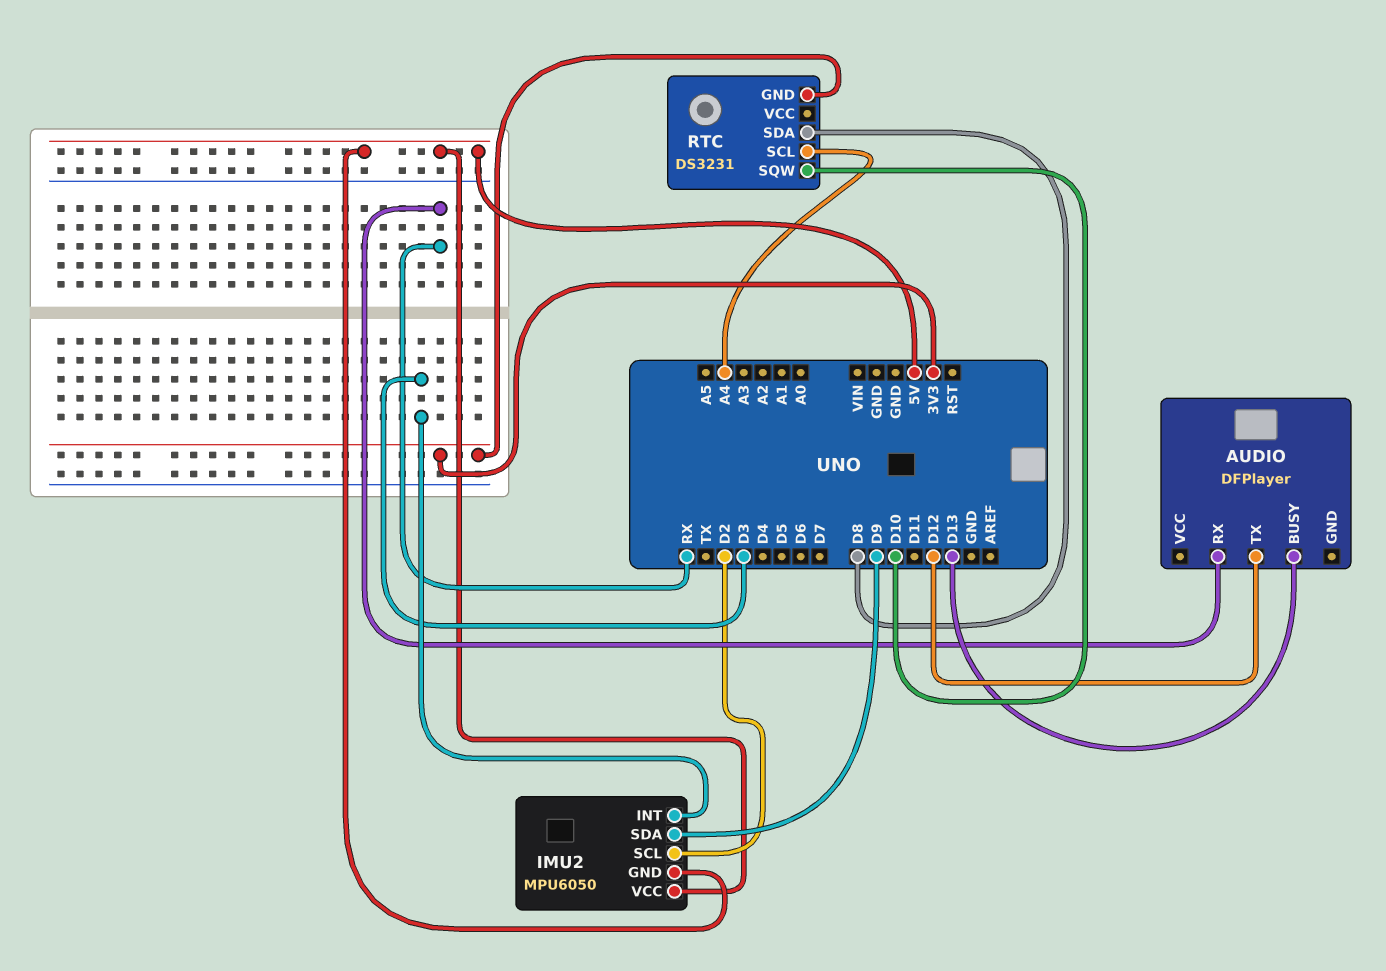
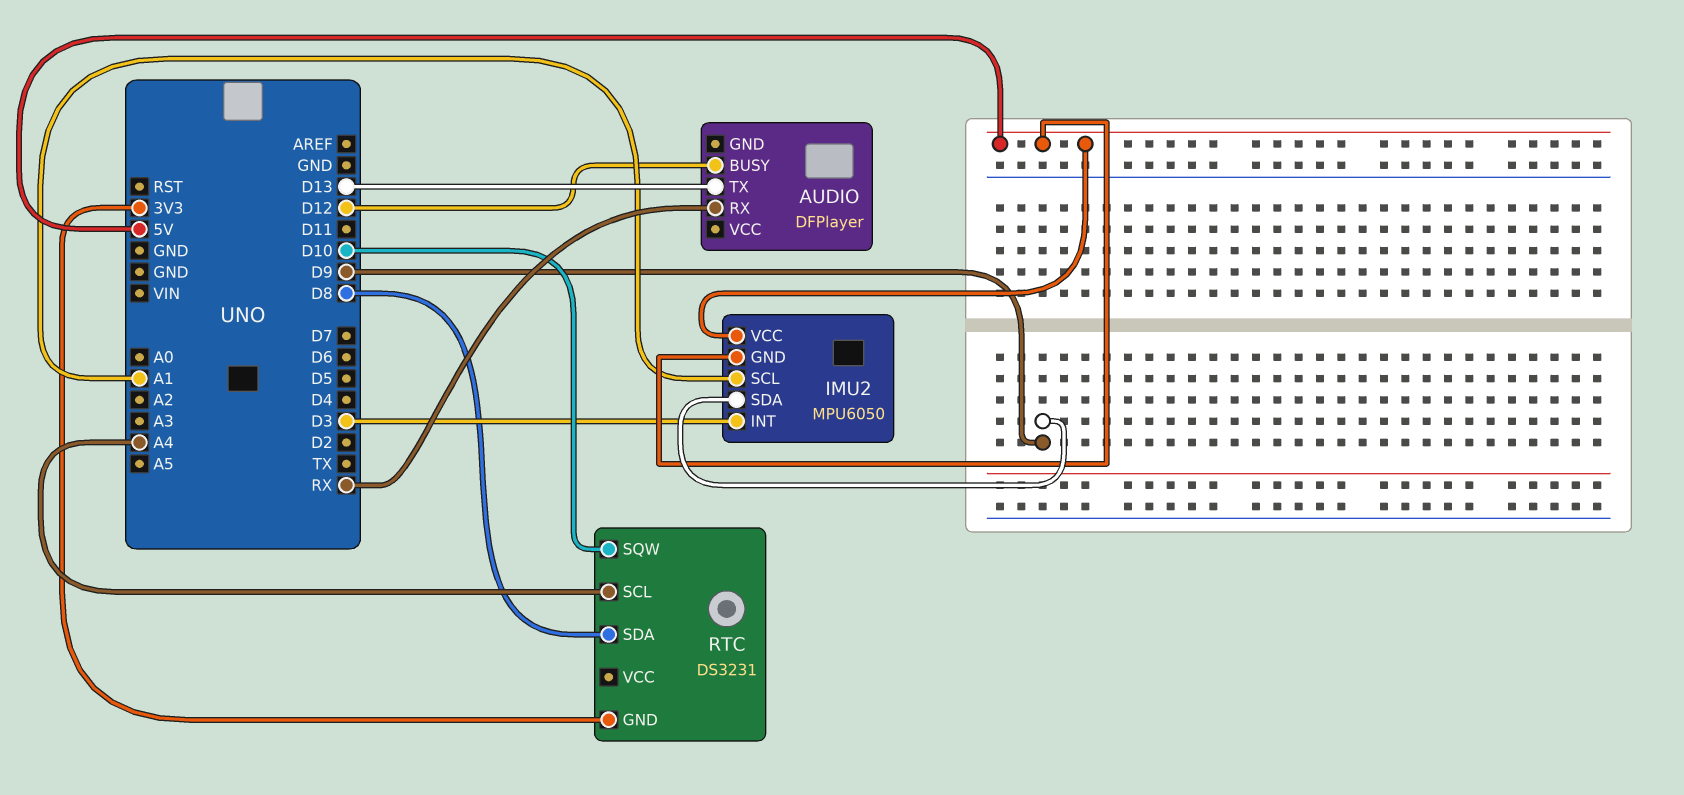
AUDIO pin BUSY: D13 -> D12
AUDIO pin TX: D12 -> D13
IMU2 pin SCL: D2 -> A1

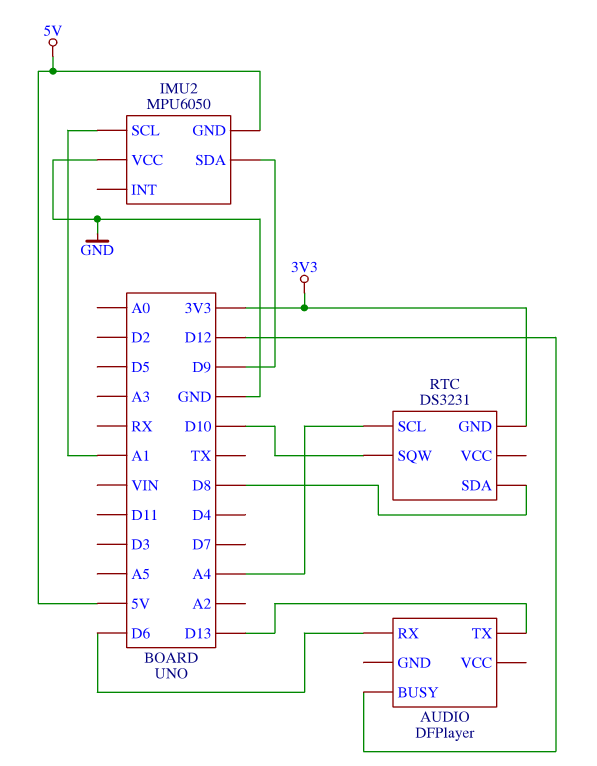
AUDIO pin RX: RX -> D6
IMU2 pin INT: D3 -> none
IMU2 pin VCC: 5V -> GND

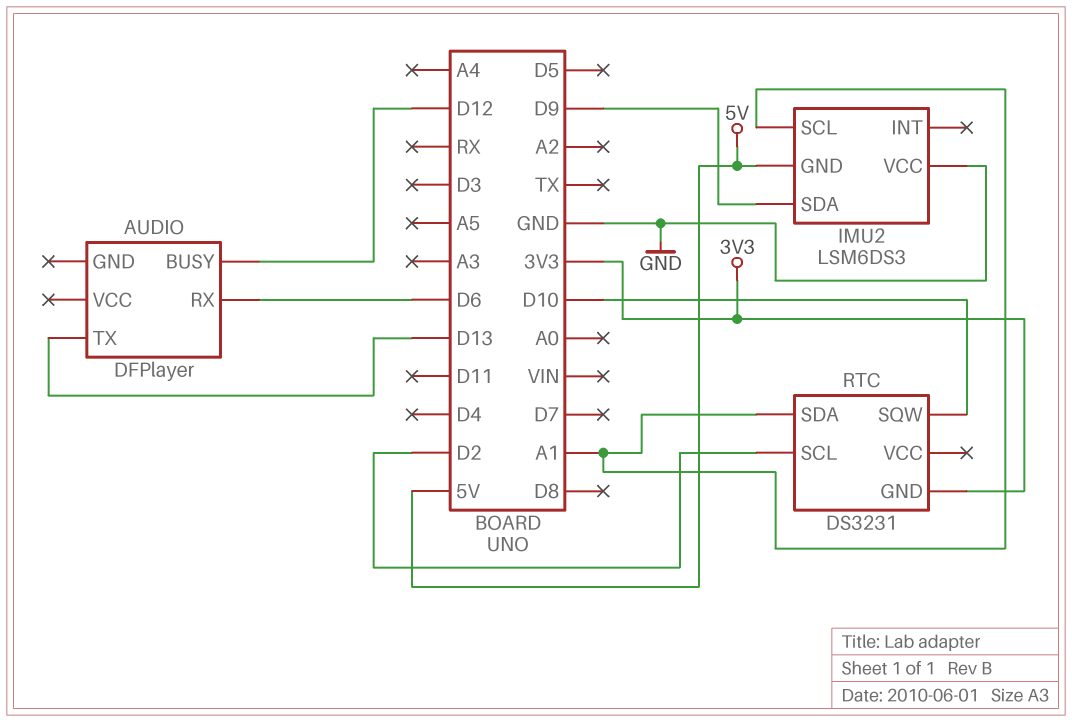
IMU2: MPU6050 -> LSM6DS3
RTC pin SCL: A4 -> D2
RTC pin SDA: D8 -> A1

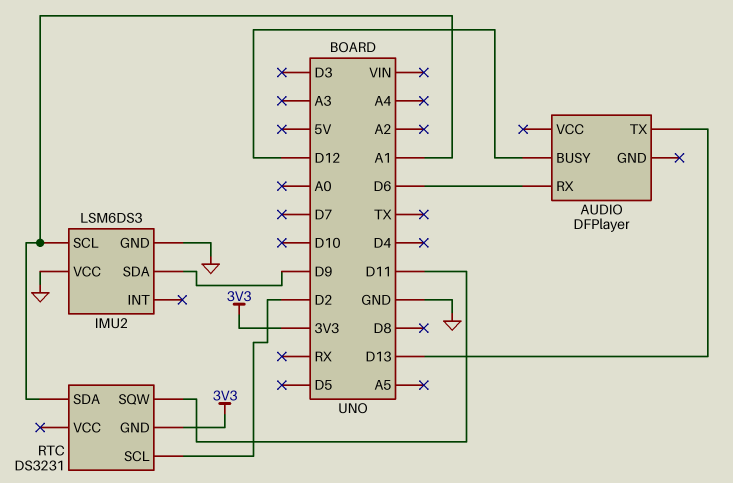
IMU2 pin GND: 5V -> GND
RTC pin SQW: D10 -> D11

